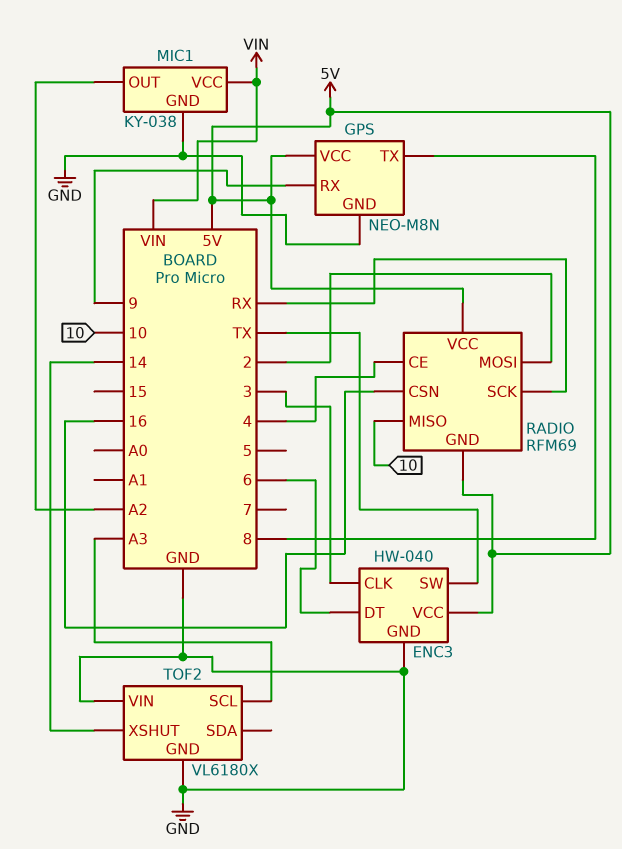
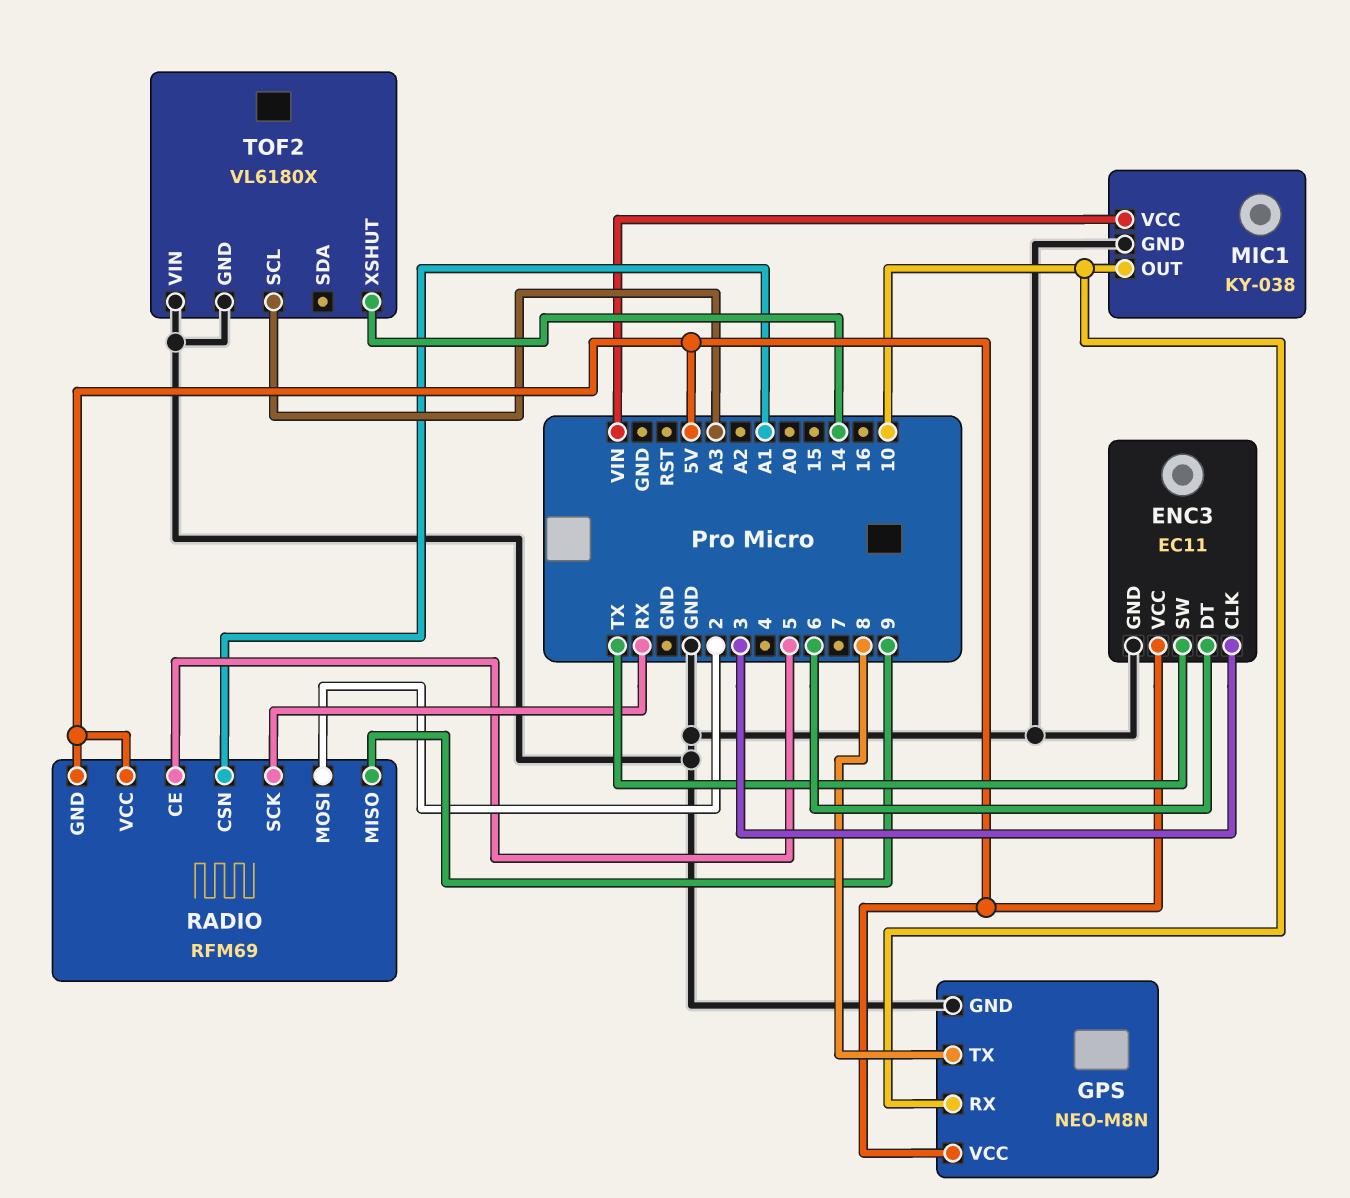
ENC3: HW-040 -> EC11
GPS pin RX: 9 -> 10
MIC1 pin OUT: A2 -> 10
RADIO pin CE: 4 -> 5
RADIO pin CSN: 16 -> A1
RADIO pin MISO: 10 -> 9

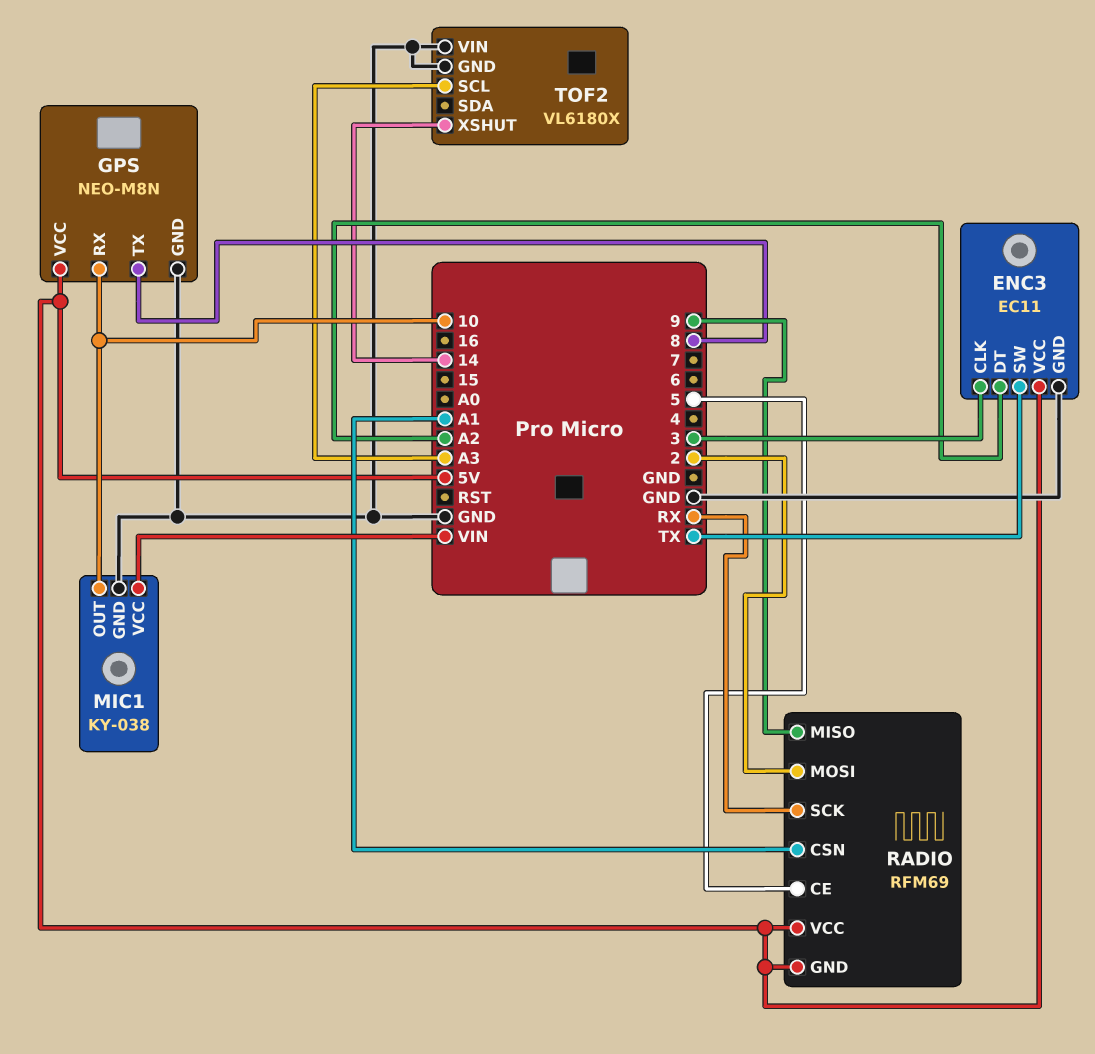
ENC3 pin DT: 6 -> A2

